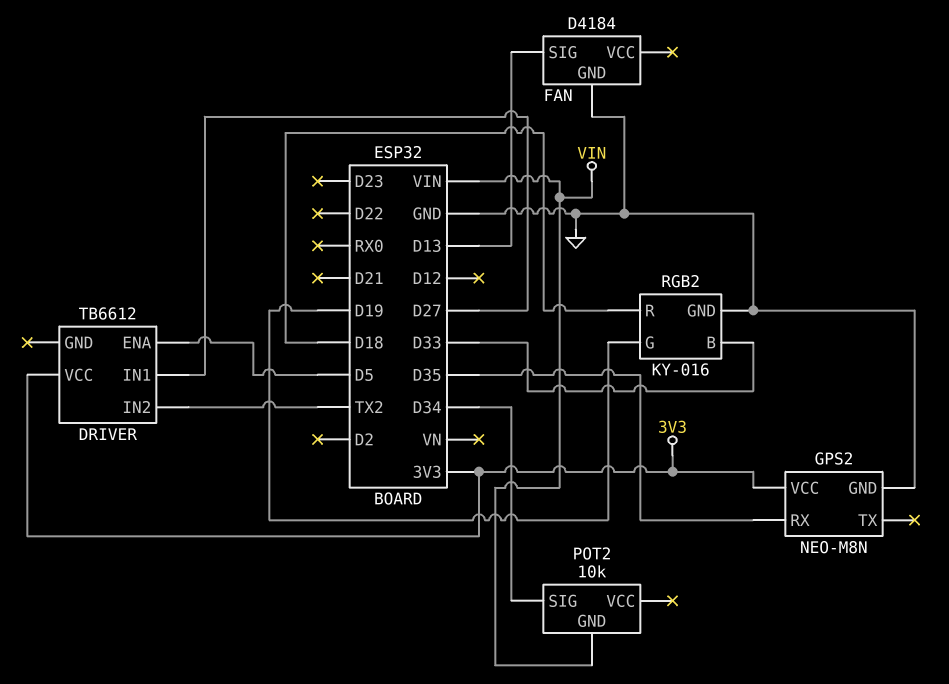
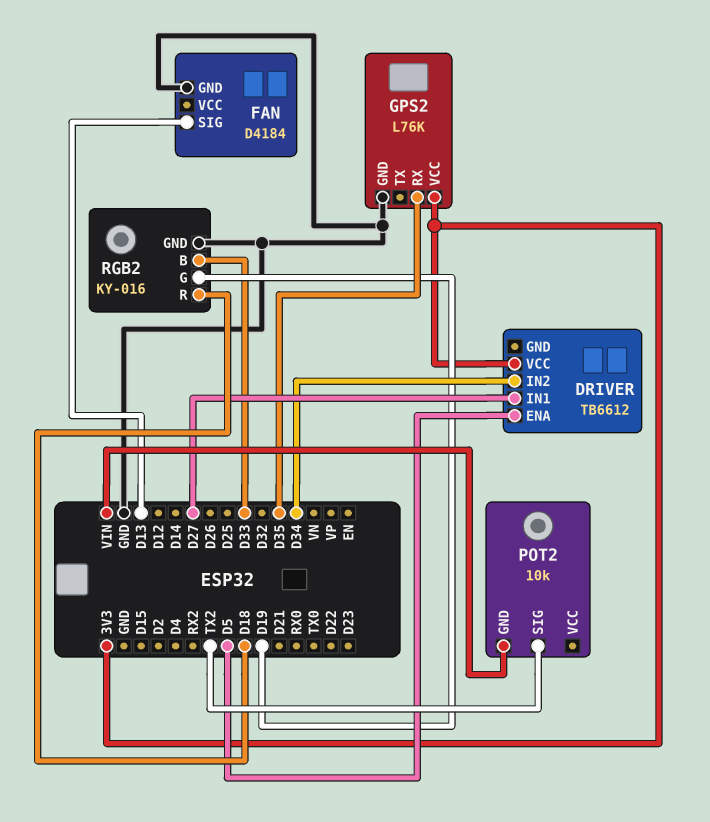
DRIVER pin IN2: TX2 -> D34
GPS2: NEO-M8N -> L76K
POT2 pin SIG: D34 -> TX2

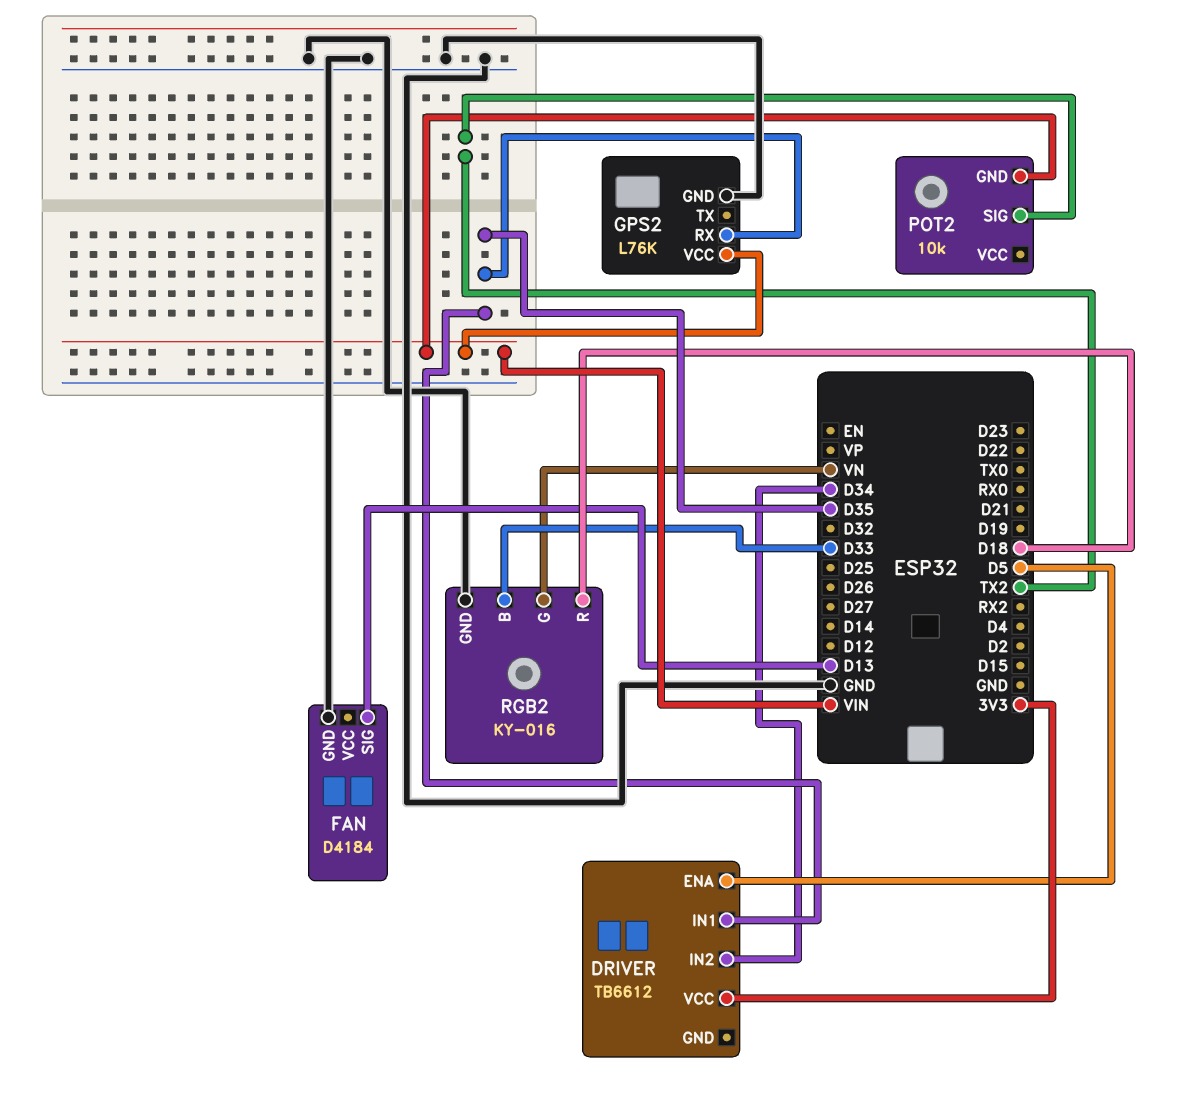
DRIVER pin IN1: D27 -> D35
GPS2 pin VCC: 3V3 -> VIN
RGB2 pin G: D19 -> VN

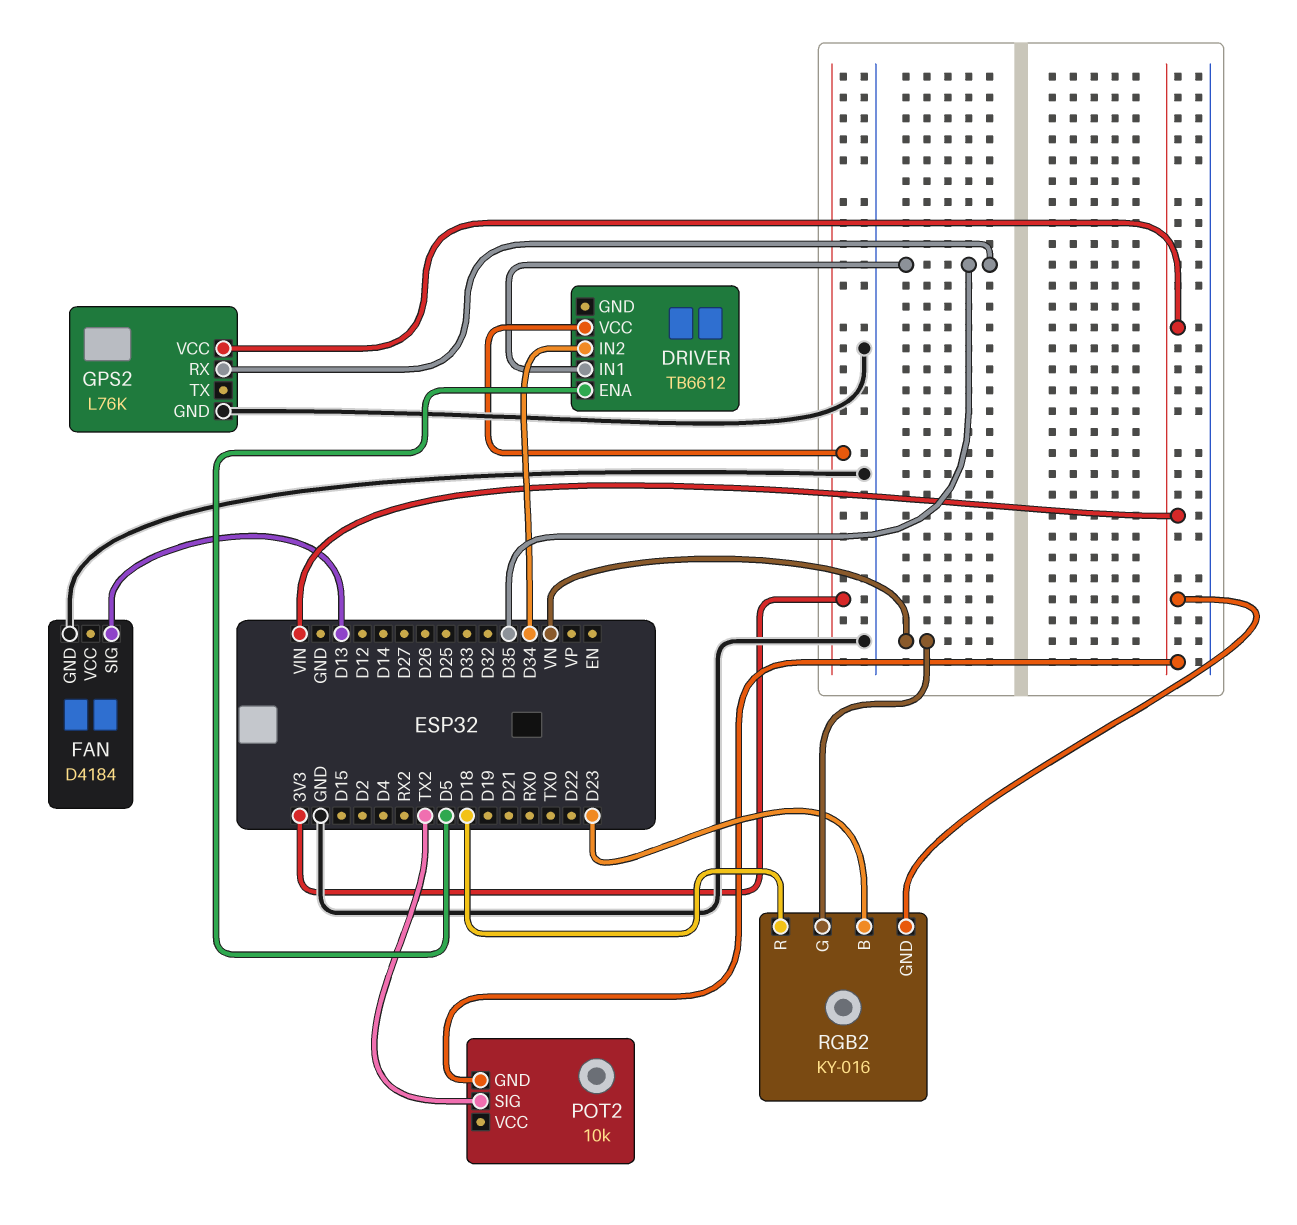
RGB2 pin B: D33 -> D23
RGB2 pin GND: GND -> VIN

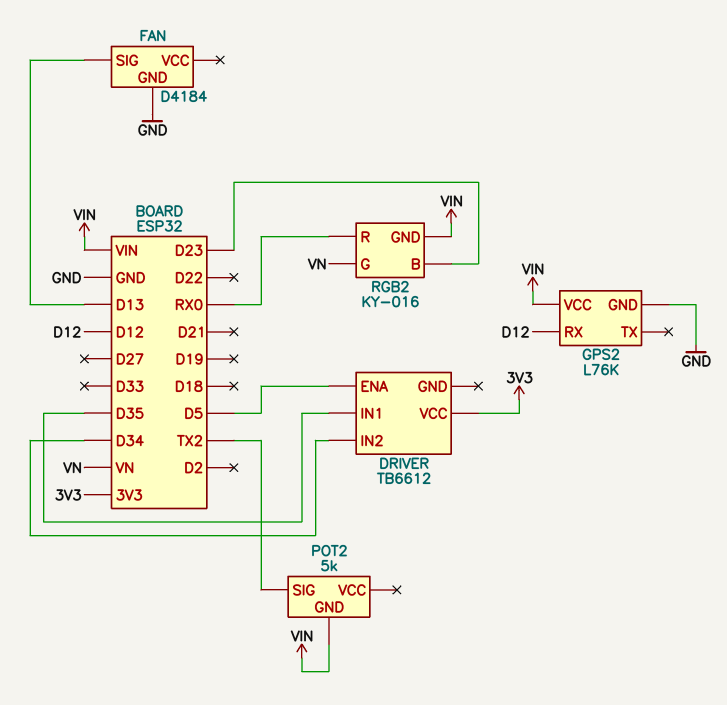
GPS2 pin RX: D35 -> D12
POT2: 10k -> 5k
RGB2 pin R: D18 -> RX0

